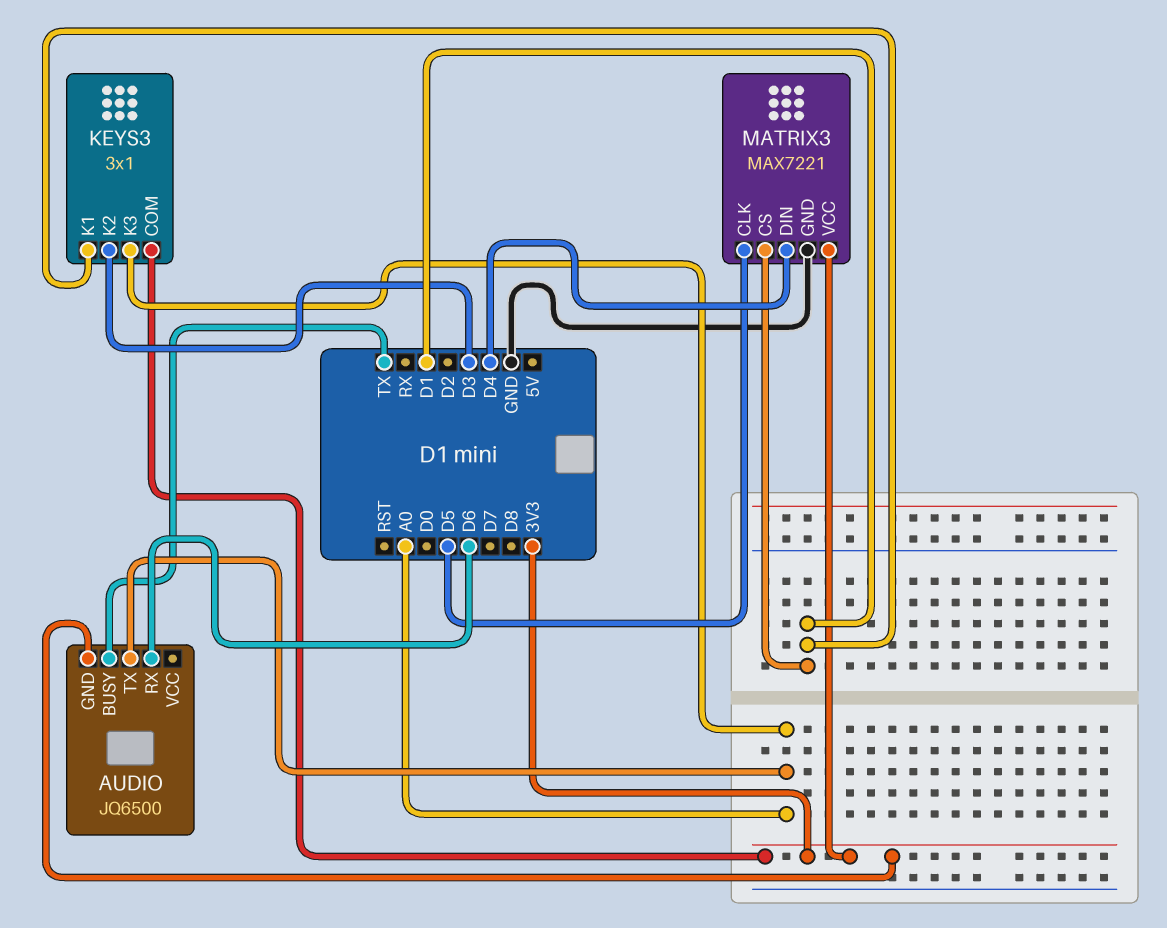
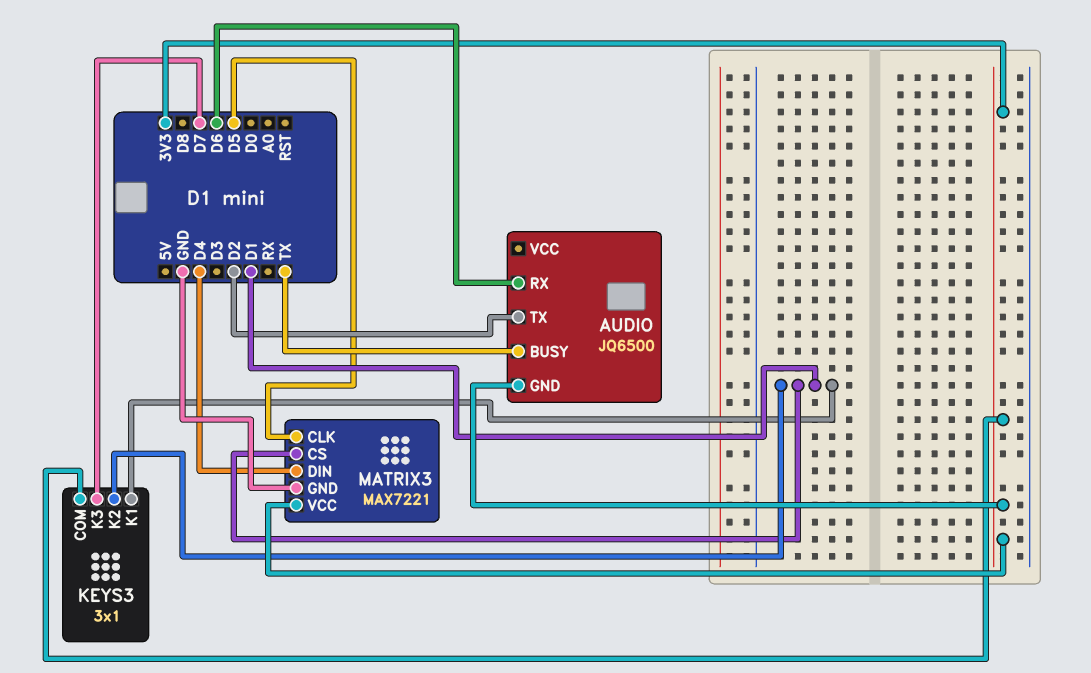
AUDIO pin TX: A0 -> D2
KEYS3 pin K2: D3 -> D1
KEYS3 pin K3: A0 -> D7

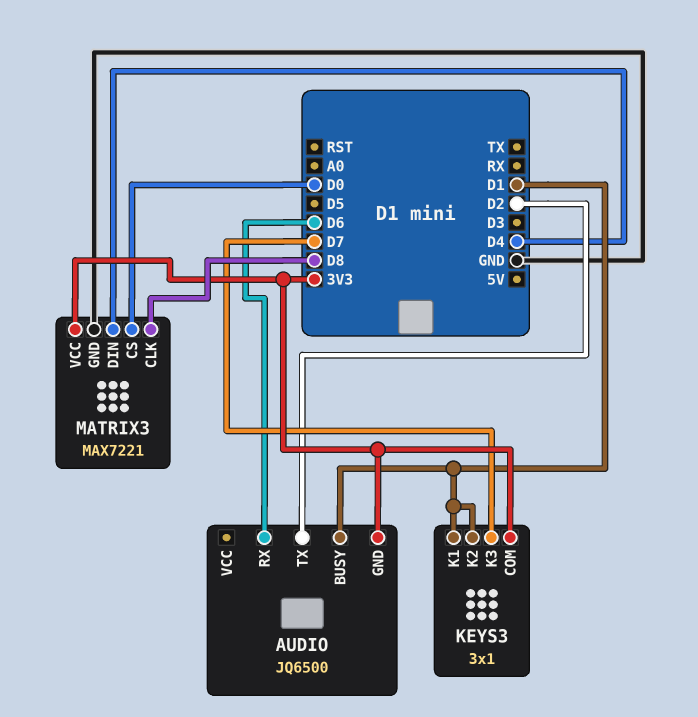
AUDIO pin BUSY: TX -> D1
MATRIX3 pin CLK: D5 -> D8
MATRIX3 pin CS: D1 -> D0

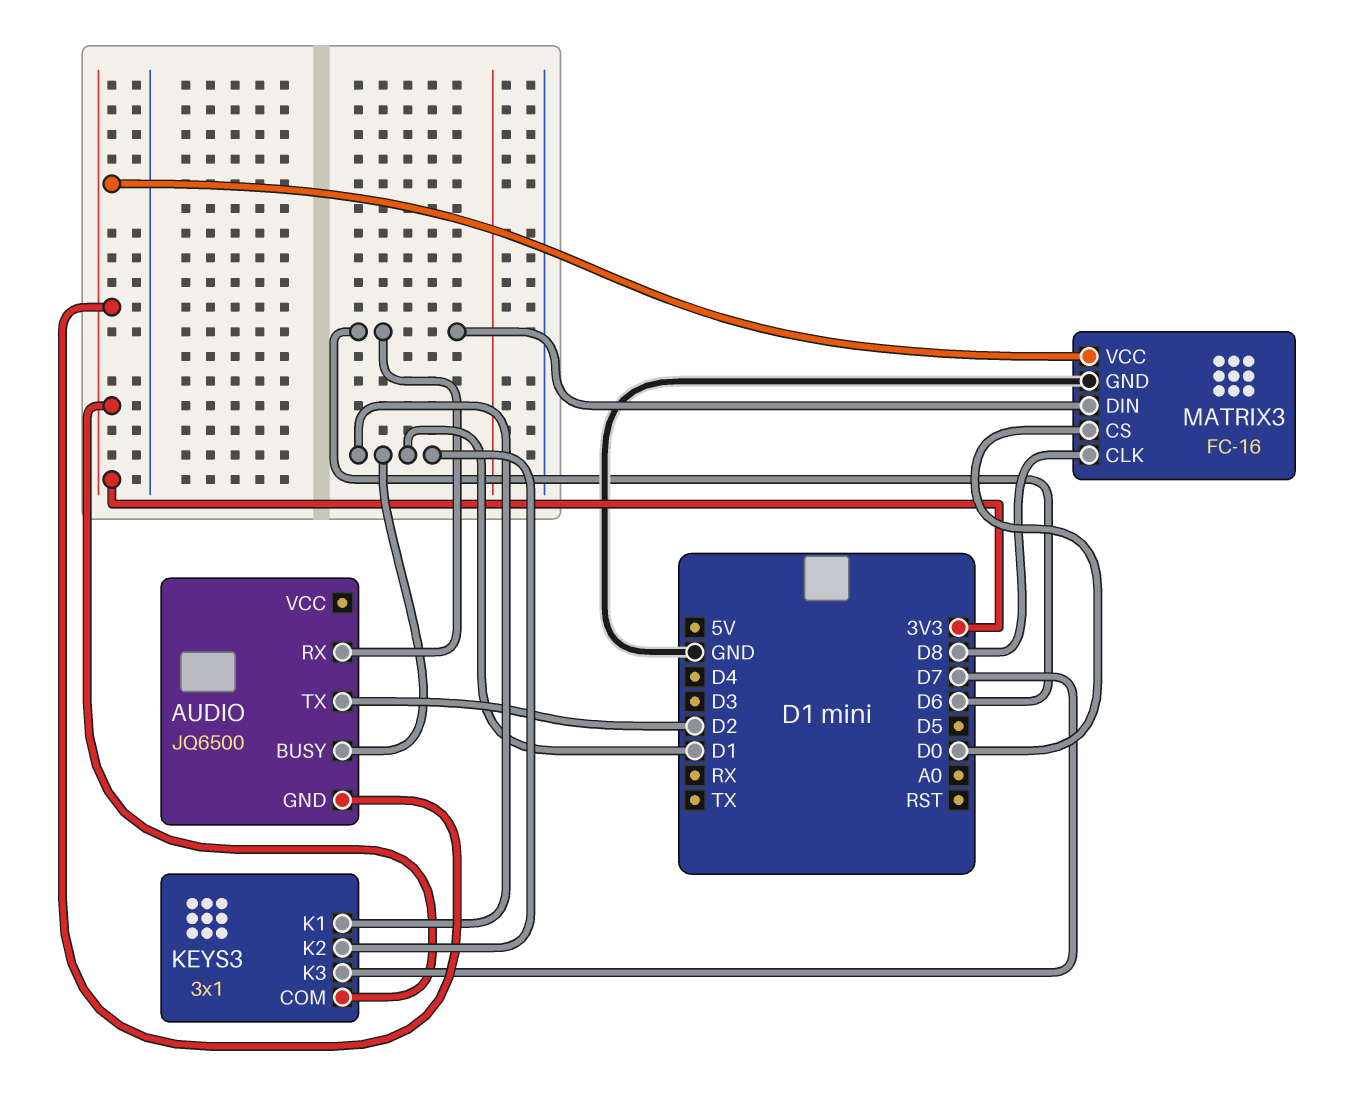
MATRIX3: MAX7221 -> FC-16
MATRIX3 pin DIN: D4 -> D6

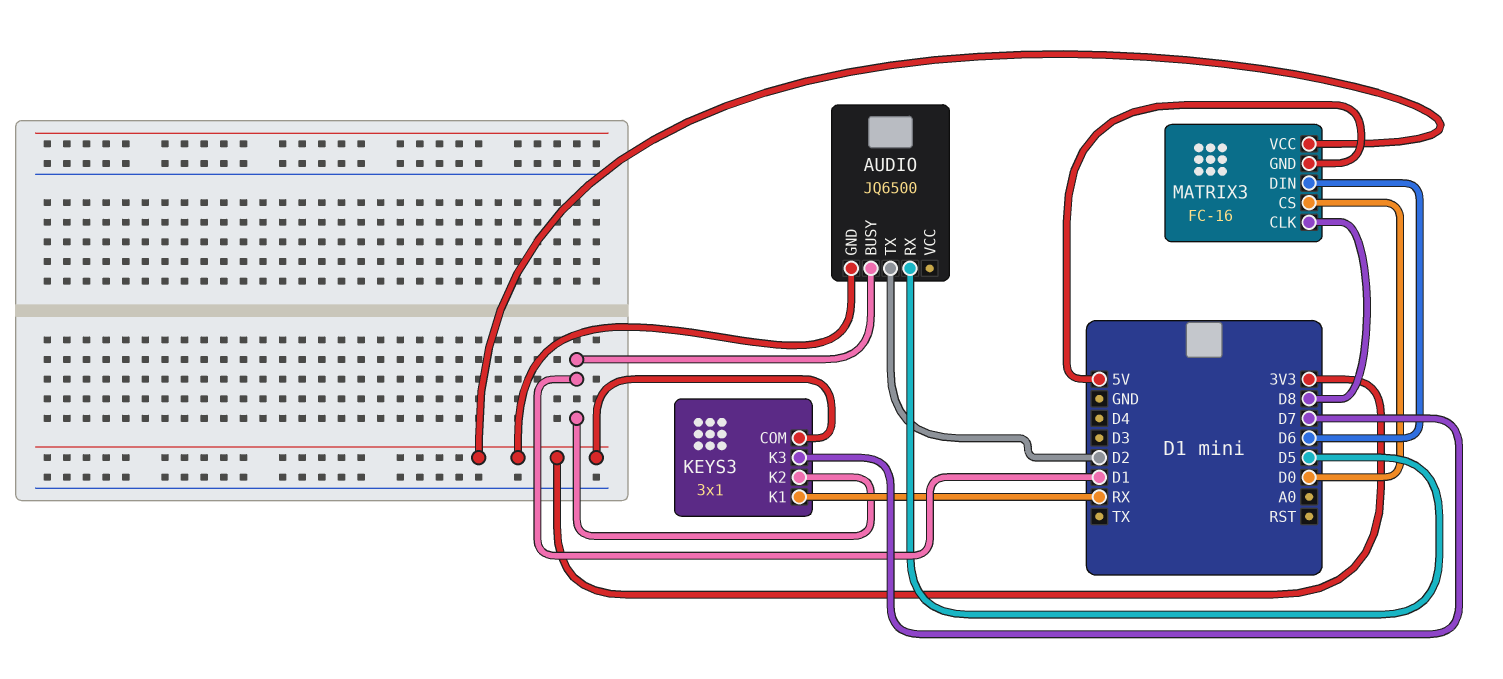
AUDIO pin RX: D6 -> D5
KEYS3 pin K1: D1 -> RX
MATRIX3 pin GND: GND -> 5V

